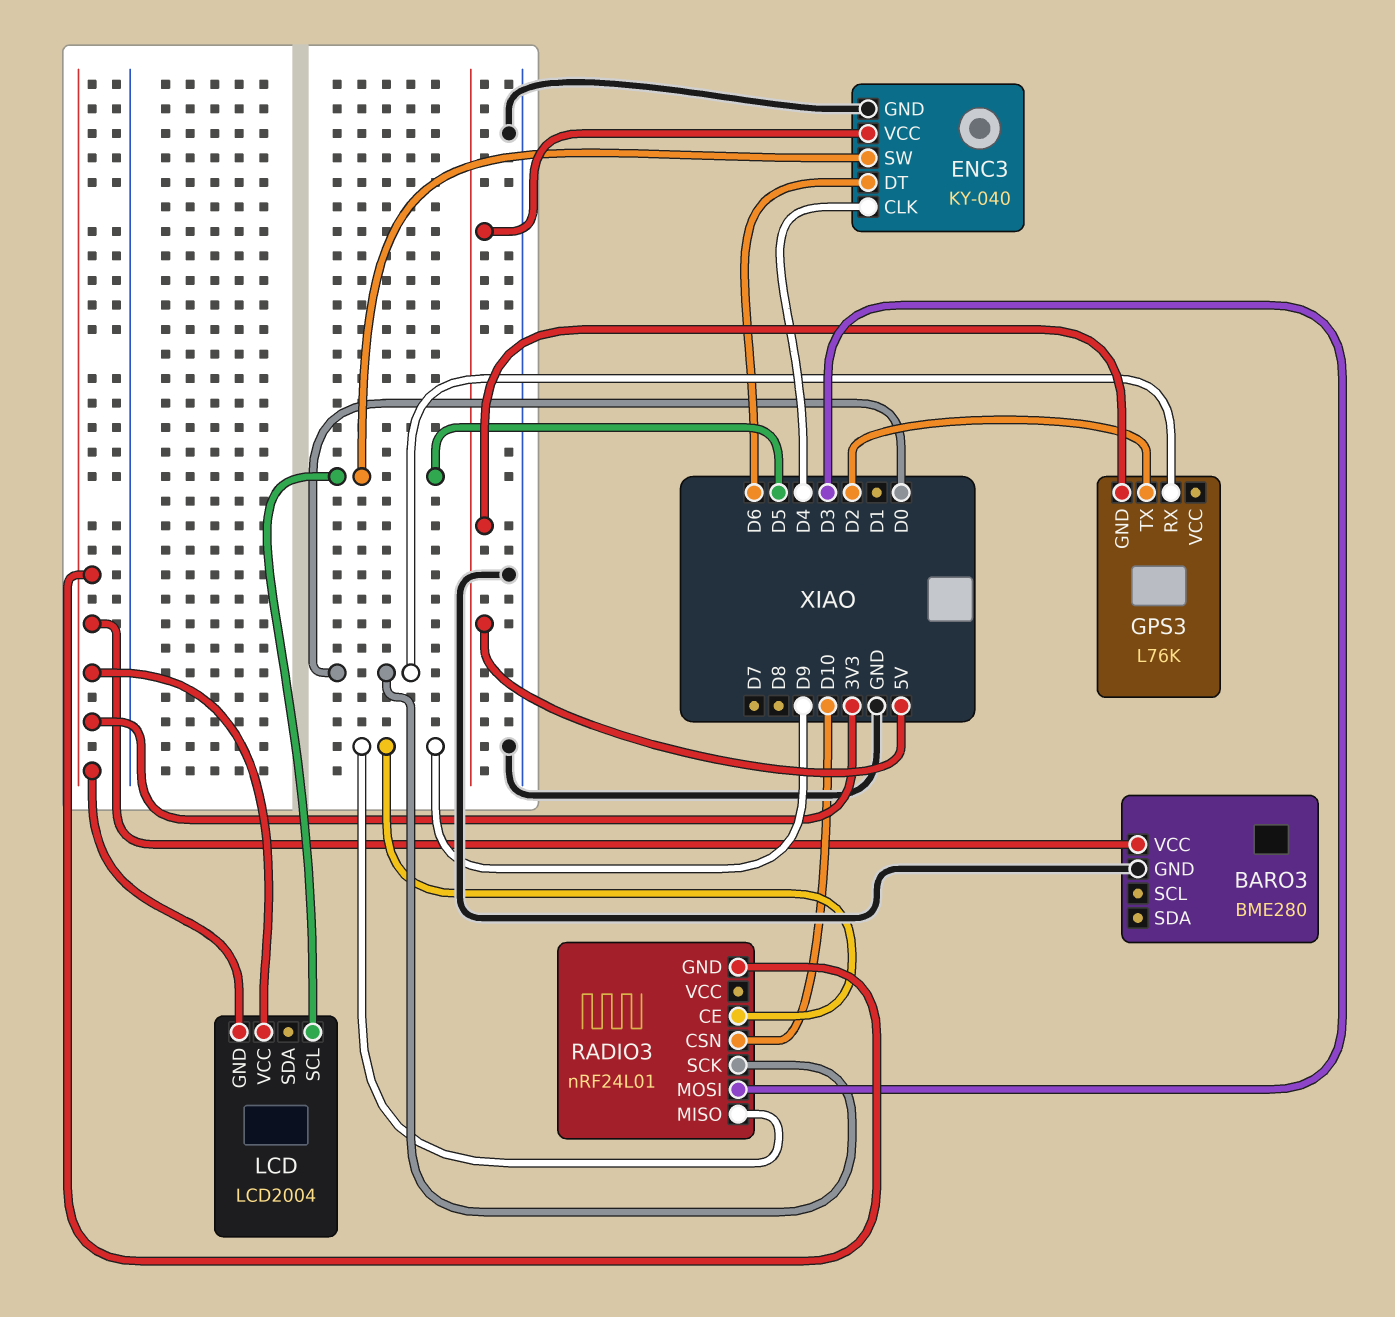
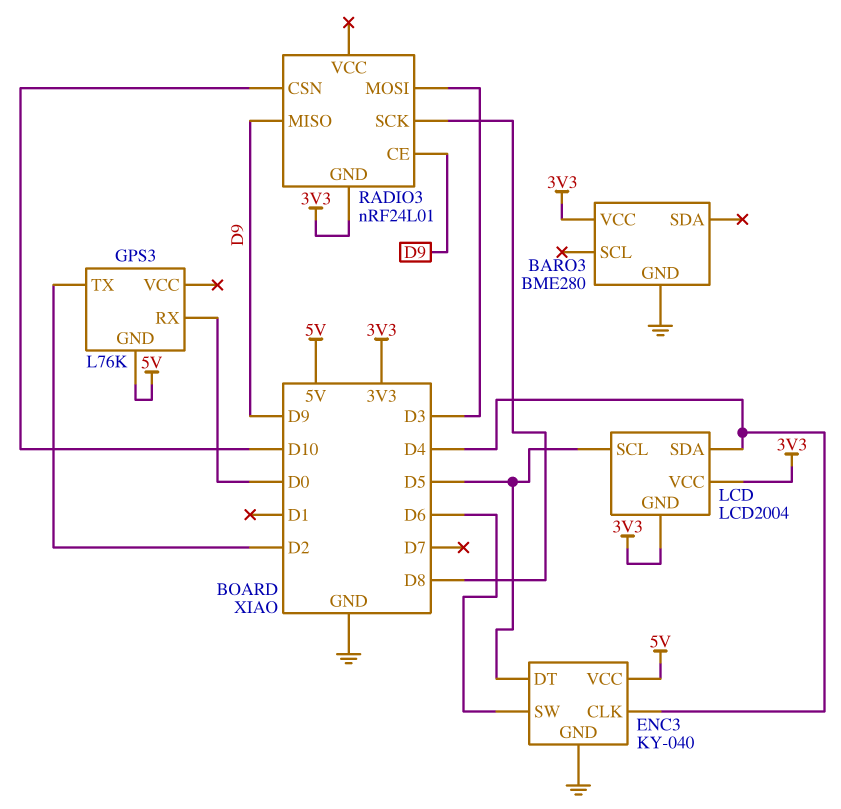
ENC3 pin DT: D6 -> D5
ENC3 pin SW: D5 -> D6
LCD pin SDA: none -> D4
RADIO3 pin SCK: D0 -> D8

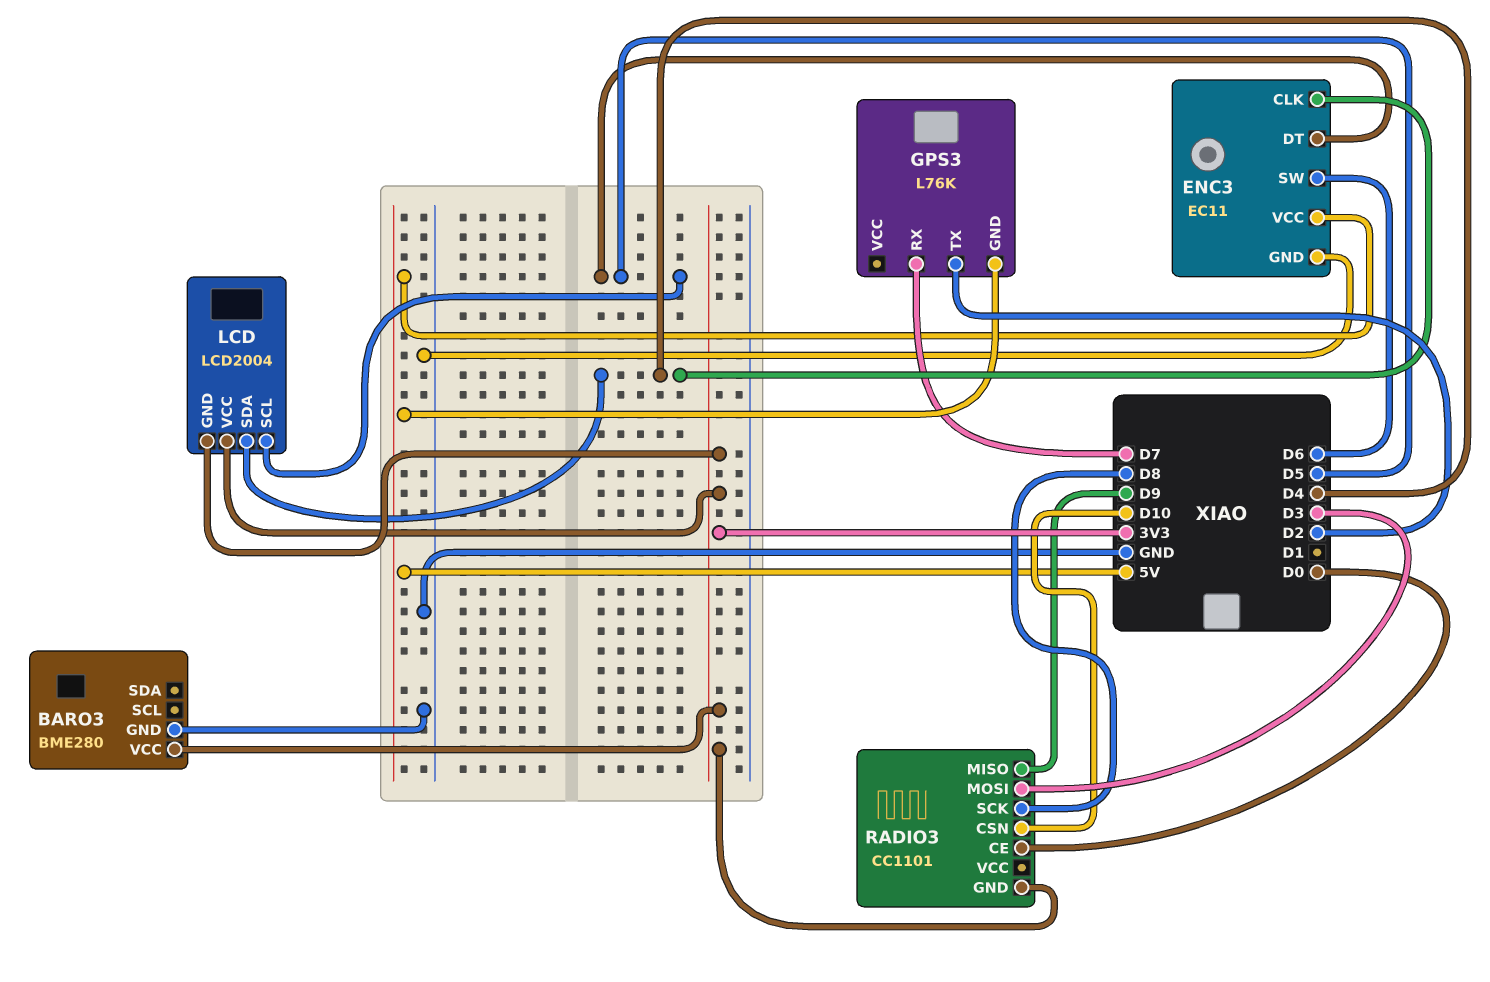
ENC3: KY-040 -> EC11
GPS3 pin RX: D0 -> D7
RADIO3: nRF24L01 -> CC1101
RADIO3 pin CE: D9 -> D0

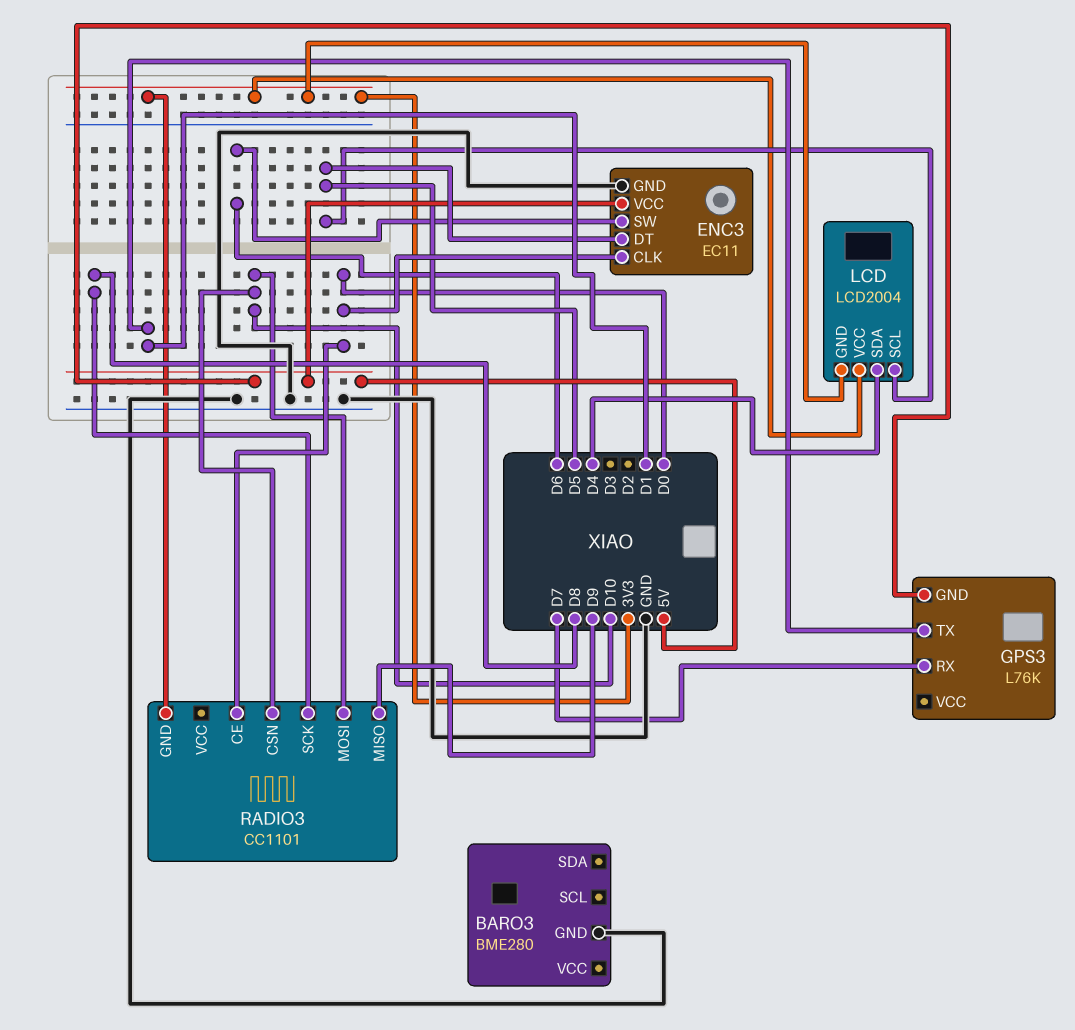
BARO3 pin VCC: 3V3 -> none
ENC3 pin CLK: D4 -> D0
GPS3 pin TX: D2 -> D1
RADIO3 pin MOSI: D3 -> D10

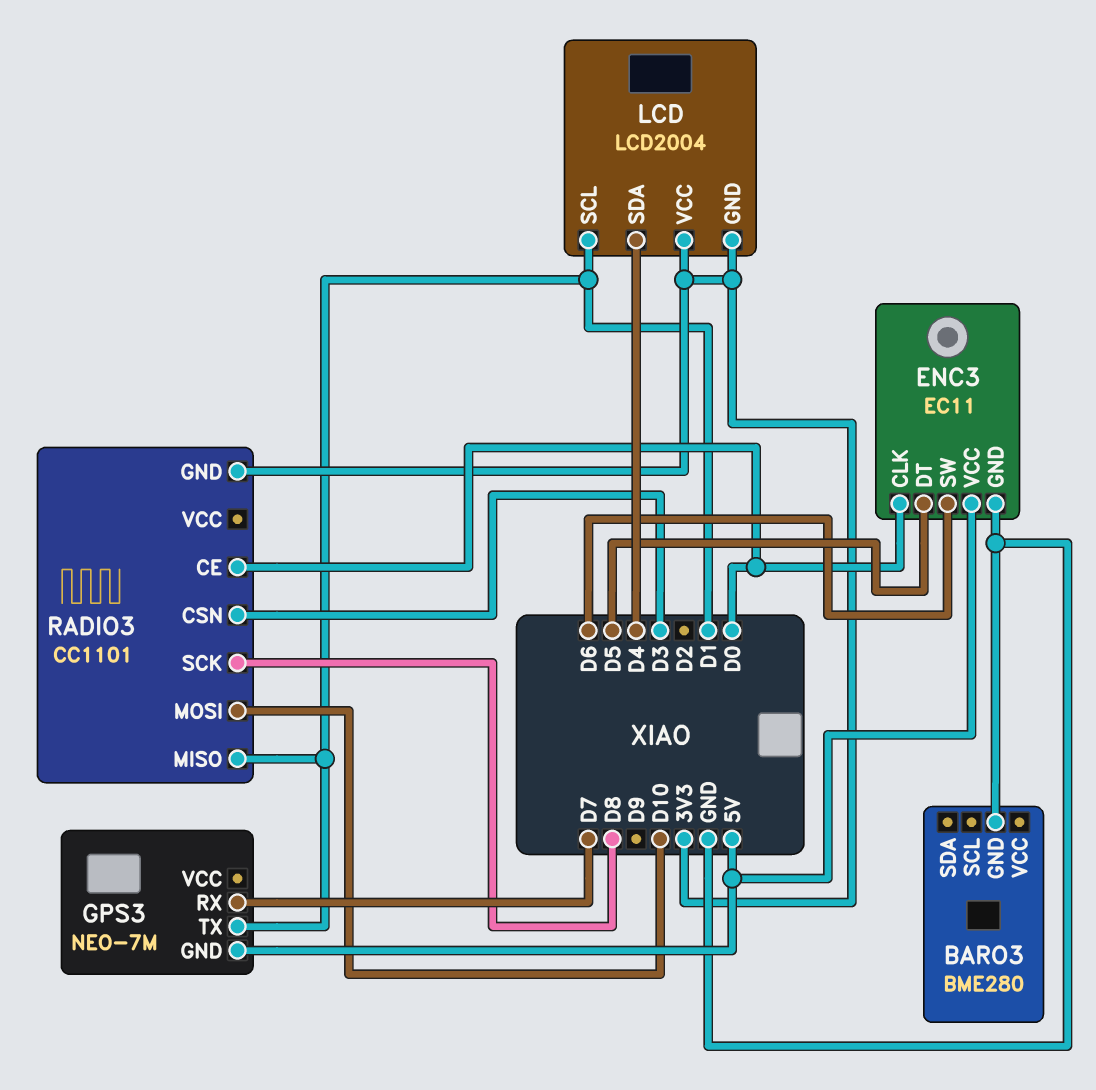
GPS3: L76K -> NEO-7M
LCD pin SCL: D5 -> D1
RADIO3 pin CSN: D10 -> D3
RADIO3 pin MISO: D9 -> D1

